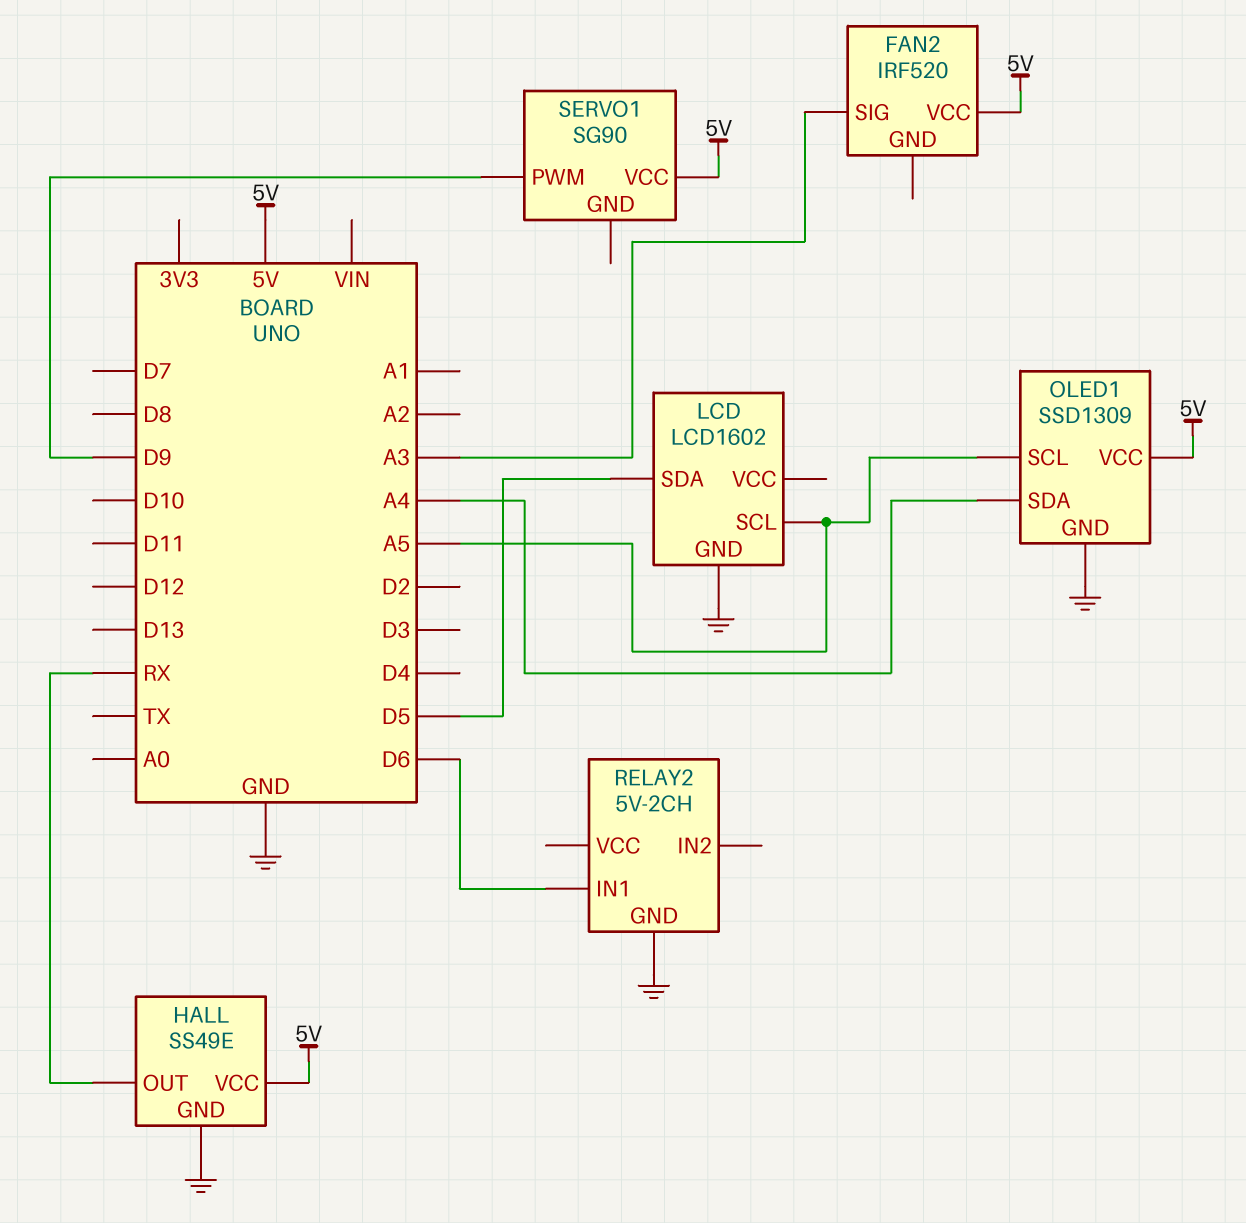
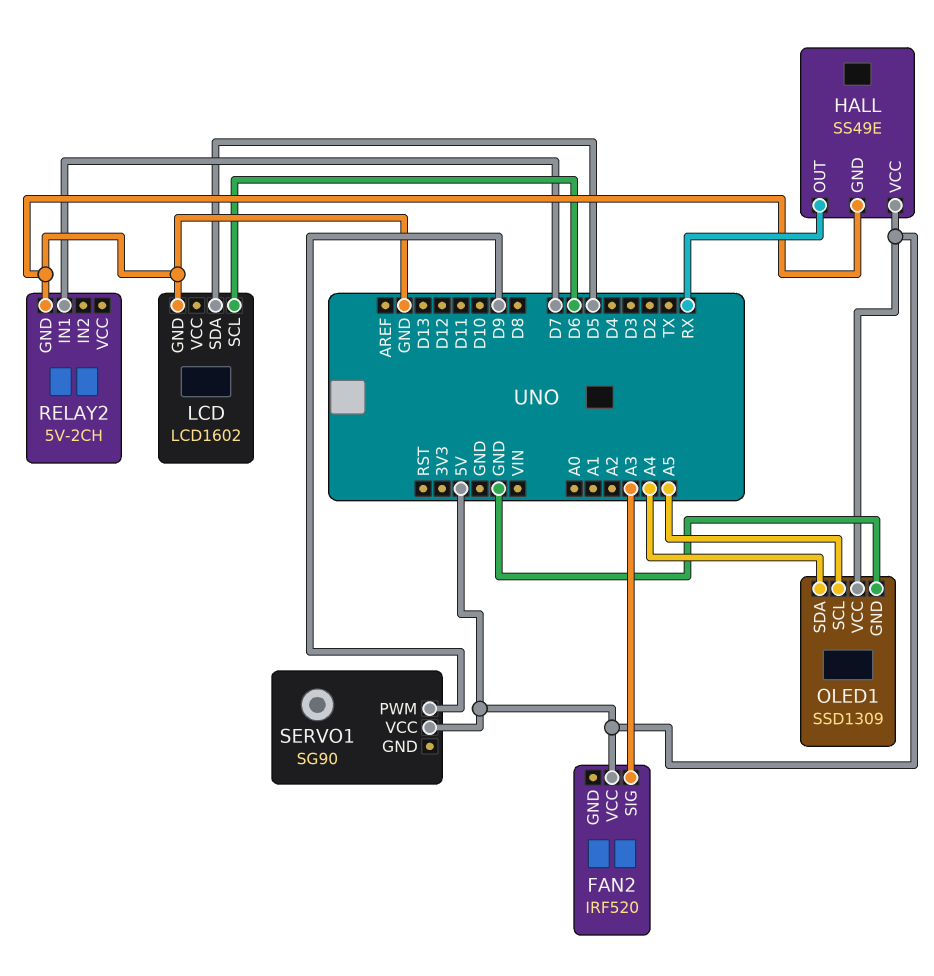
LCD pin SCL: A5 -> D6
RELAY2 pin IN1: D6 -> D7

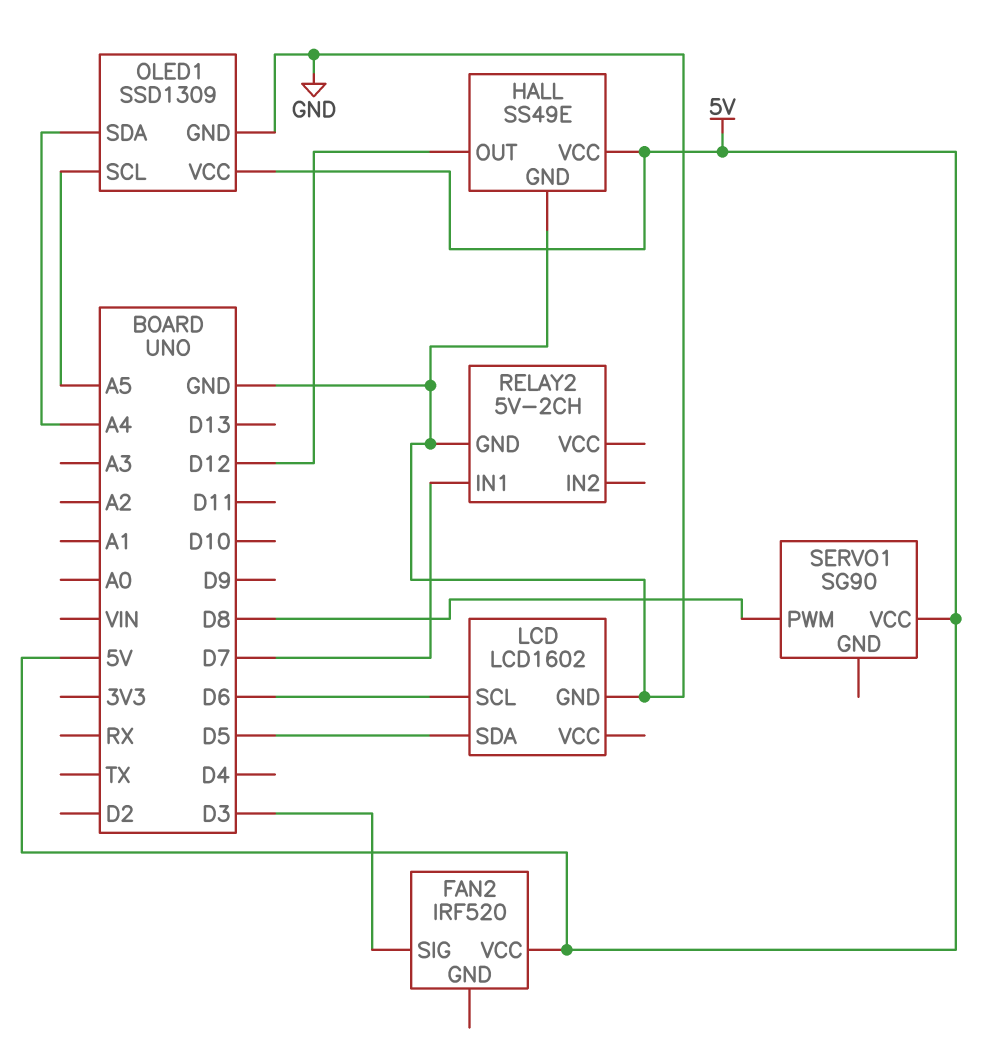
FAN2 pin SIG: A3 -> D3
HALL pin OUT: RX -> D12
SERVO1 pin PWM: D9 -> D8

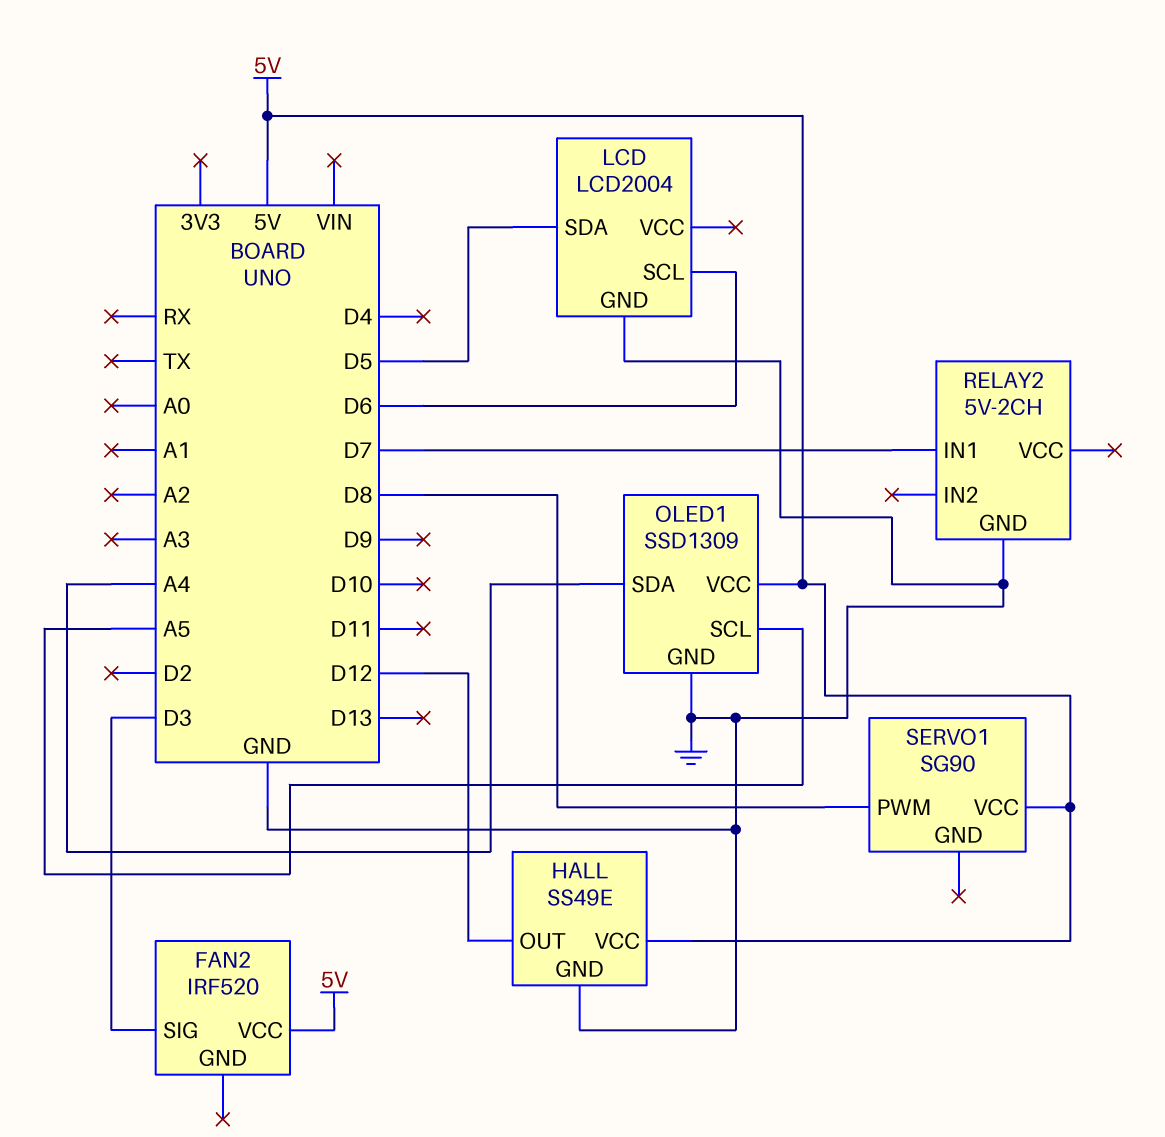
LCD: LCD1602 -> LCD2004

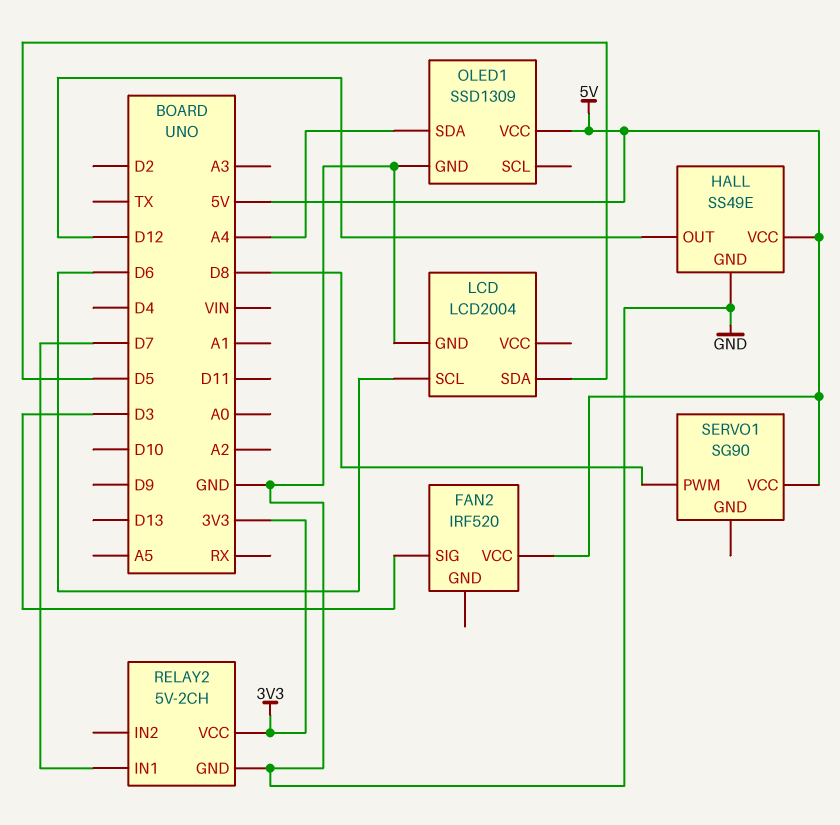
OLED1 pin SCL: A5 -> none
RELAY2 pin VCC: none -> 3V3

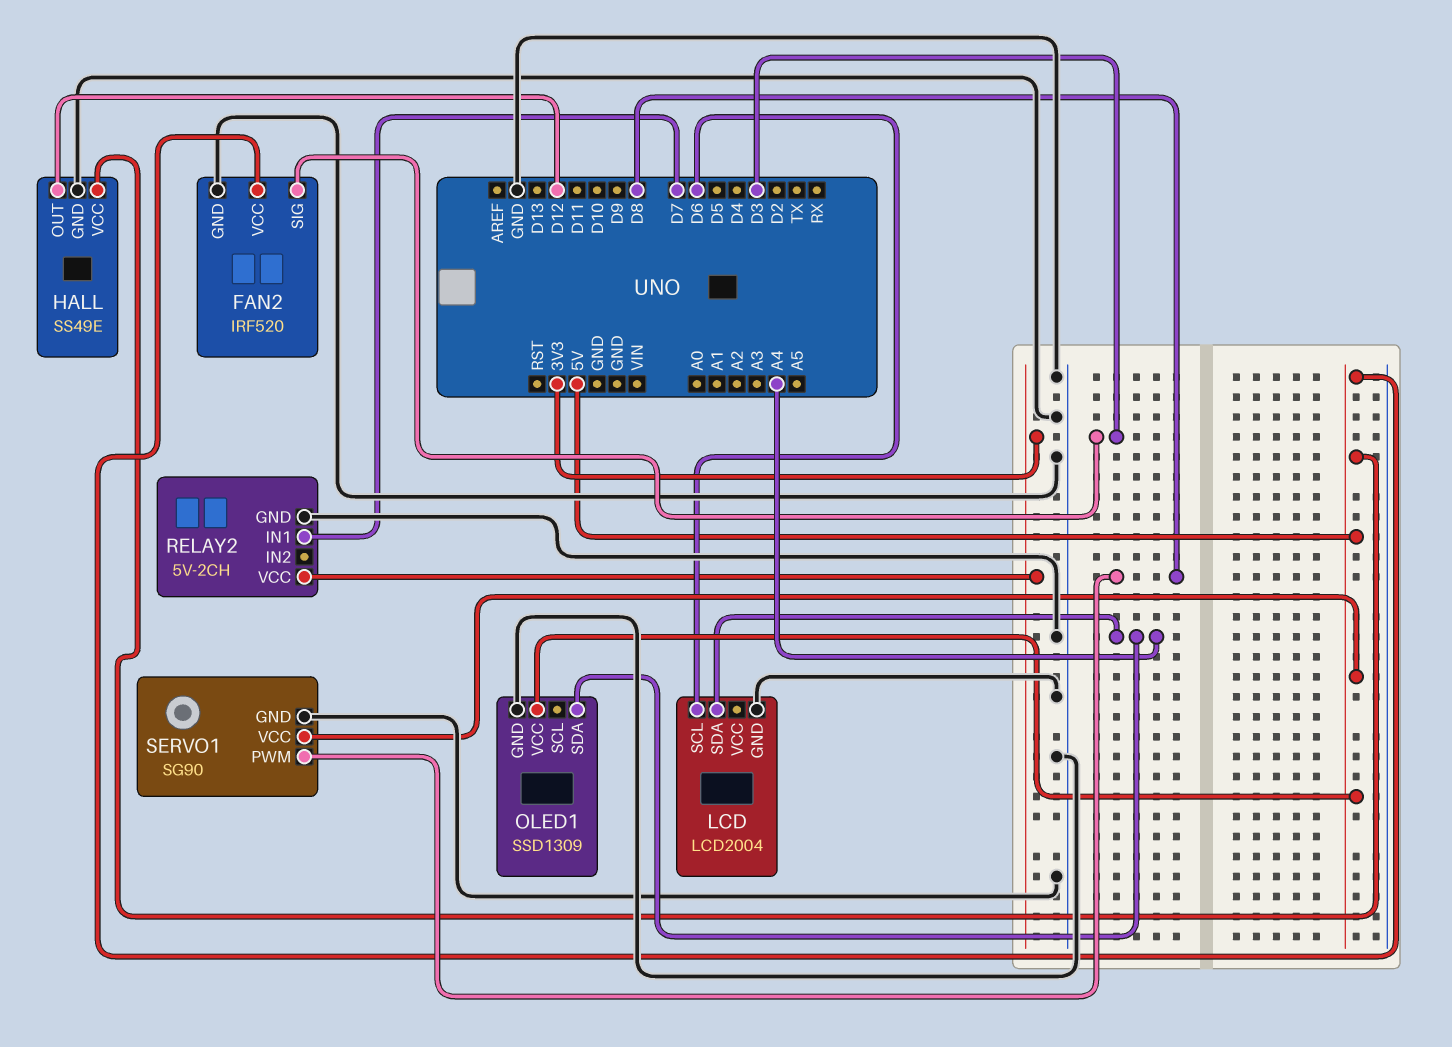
FAN2 pin GND: none -> GND
LCD pin SDA: D5 -> A4
SERVO1 pin GND: none -> GND

